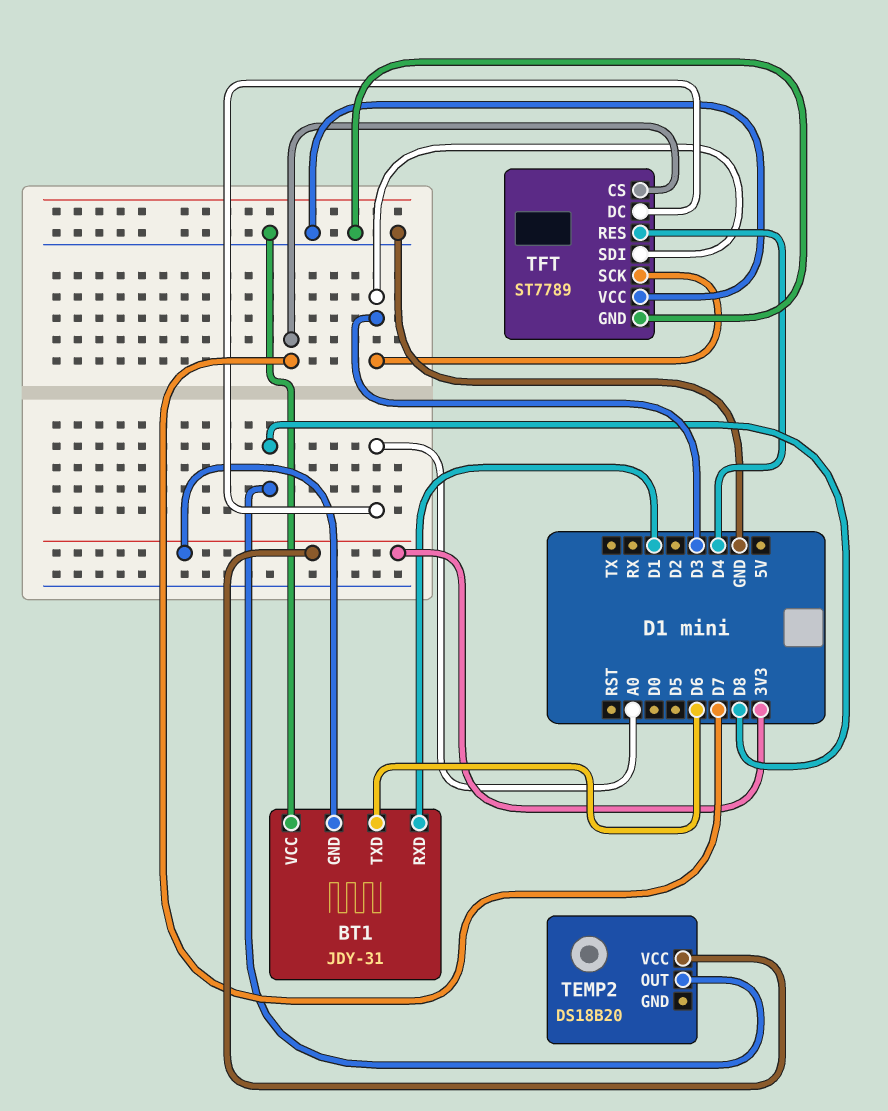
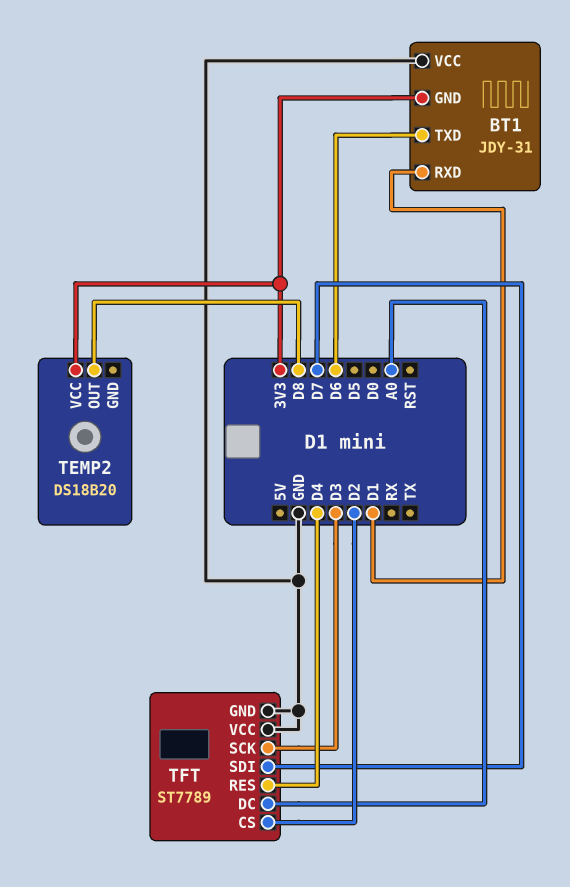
TFT pin CS: D7 -> D2
TFT pin SDI: D3 -> D7

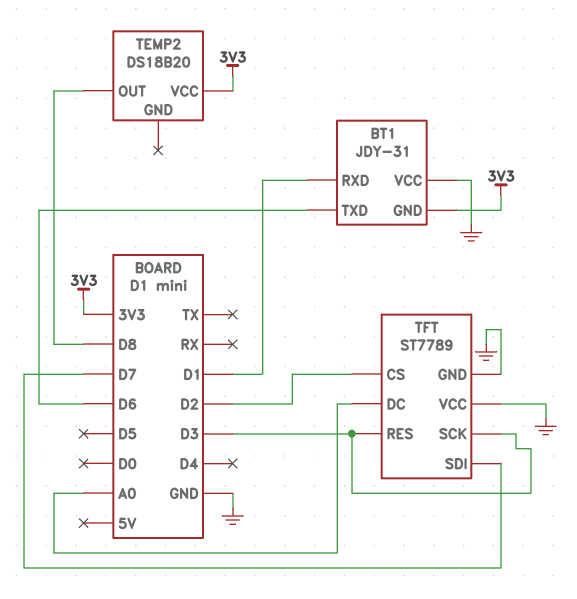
TFT pin RES: D4 -> D3

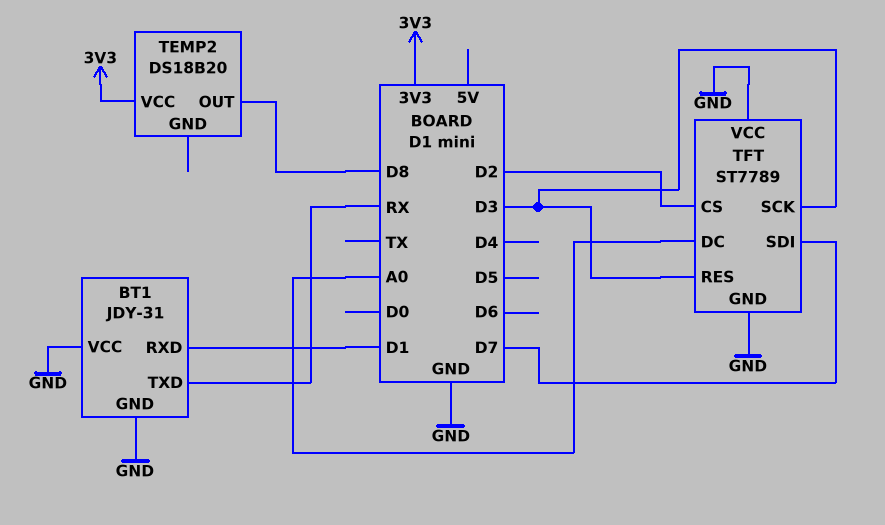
BT1 pin GND: 3V3 -> GND
BT1 pin TXD: D6 -> RX

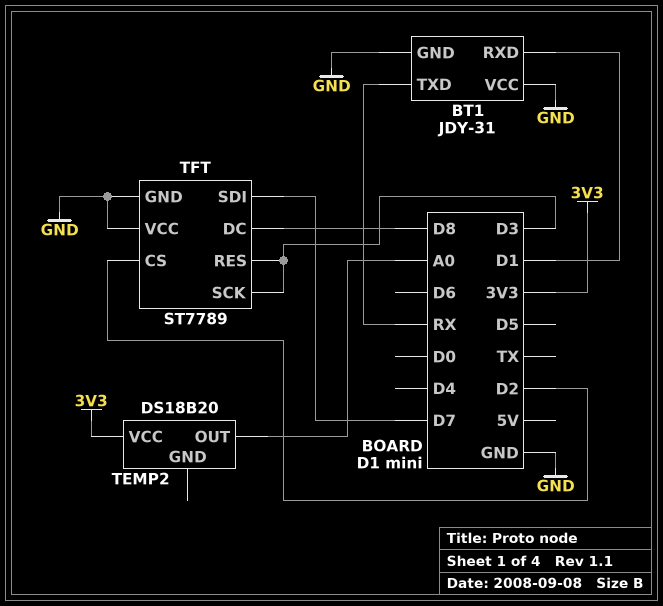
TEMP2 pin OUT: D8 -> A0
TFT pin DC: A0 -> D8

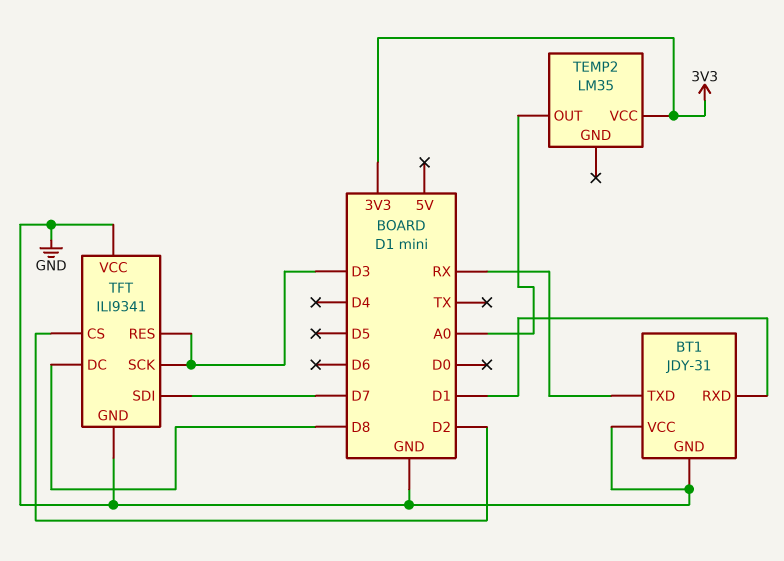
TEMP2: DS18B20 -> LM35
TFT: ST7789 -> ILI9341

